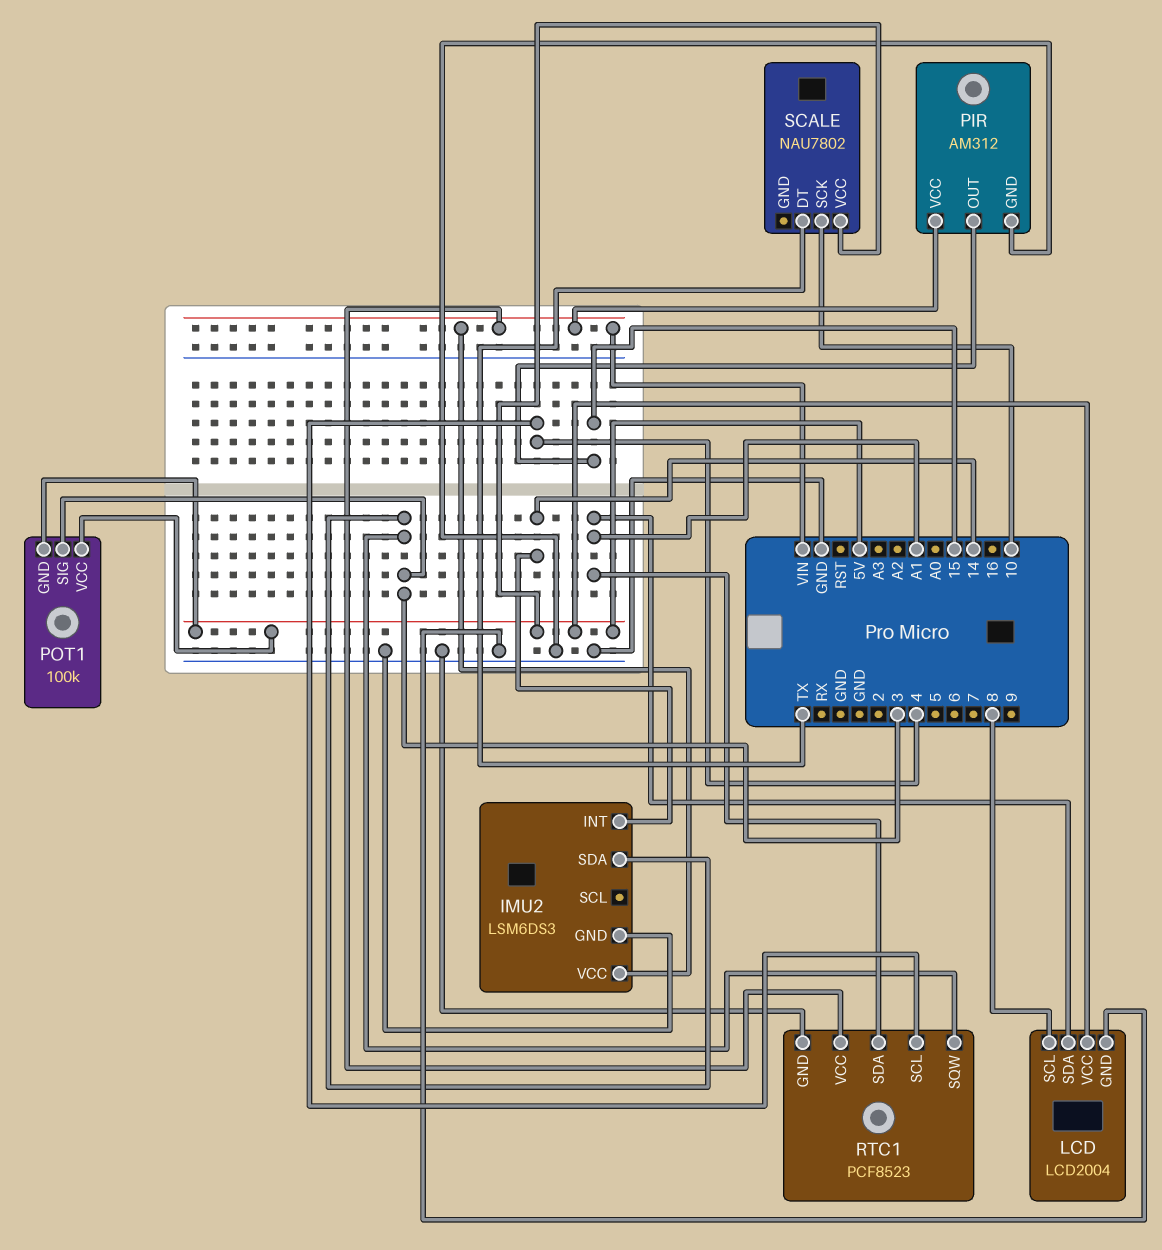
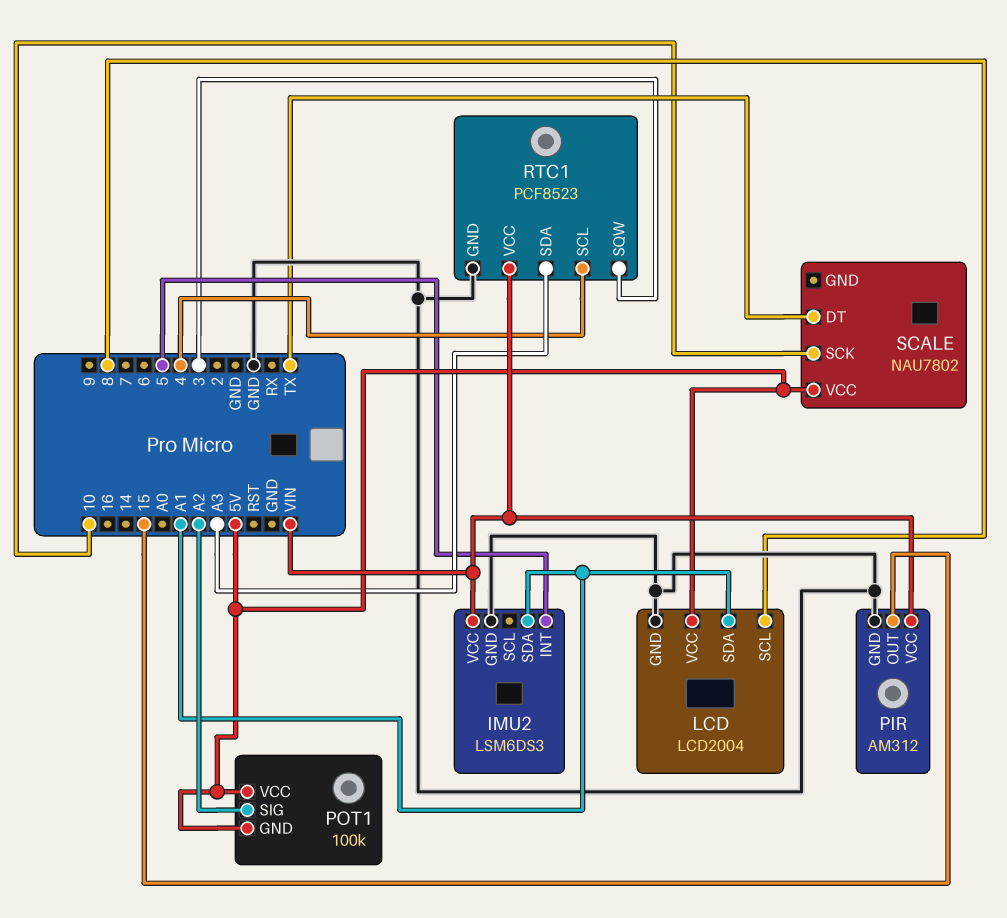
IMU2 pin INT: 14 -> 5
IMU2 pin SDA: 3 -> A1
POT1 pin SIG: 3 -> A2
RTC1 pin SDA: A1 -> A3

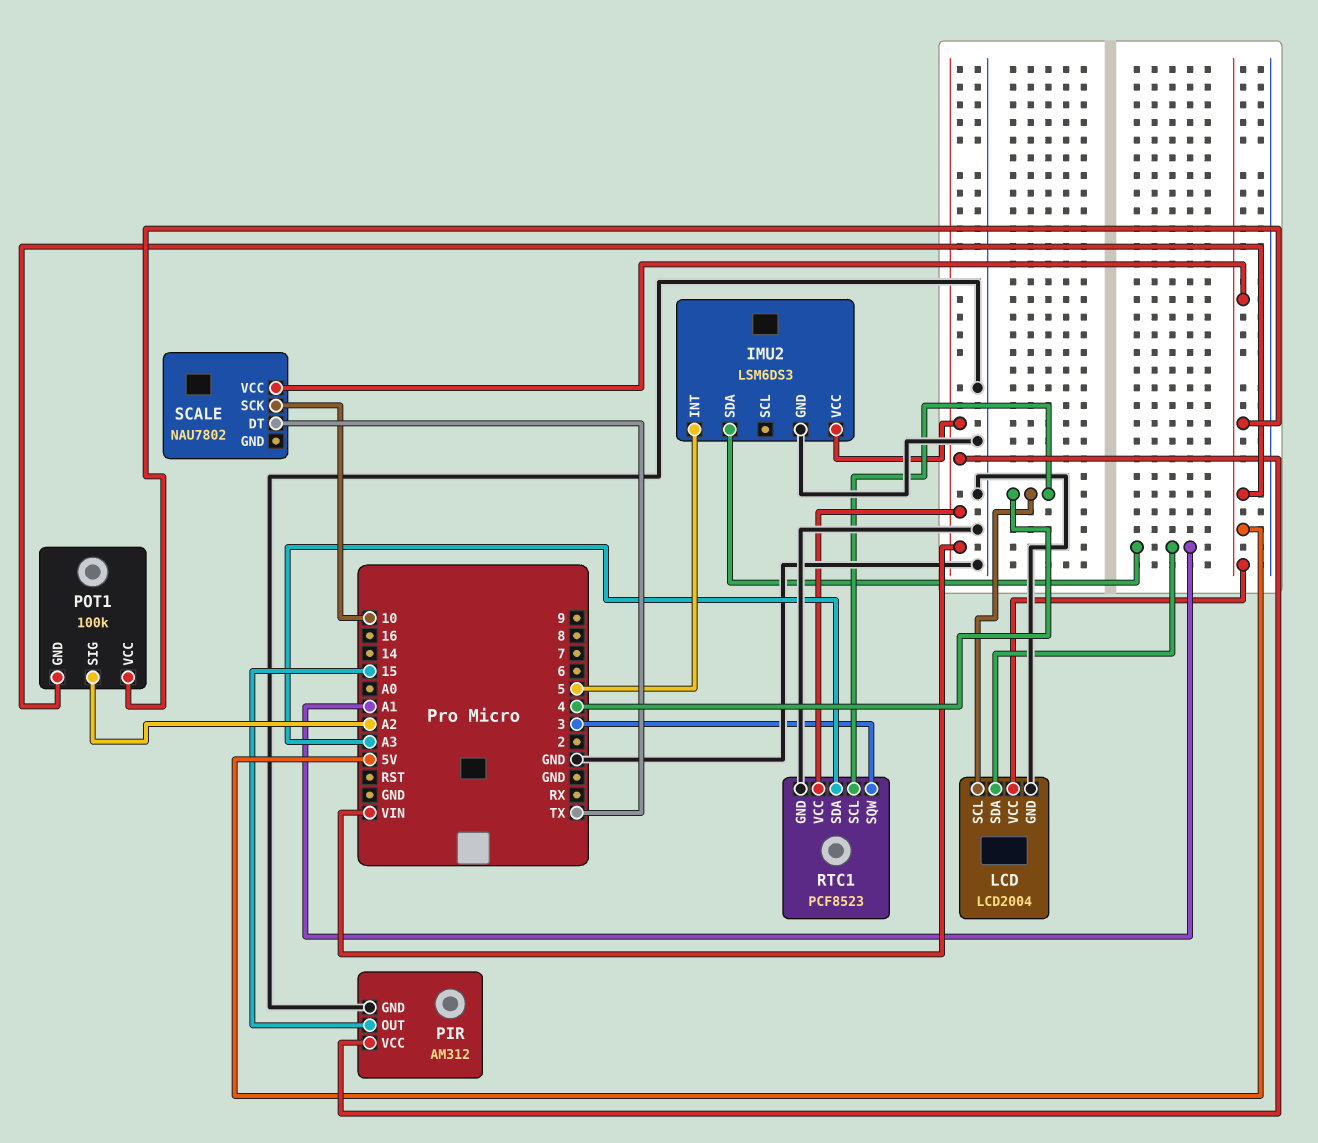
LCD pin SCL: 8 -> 4

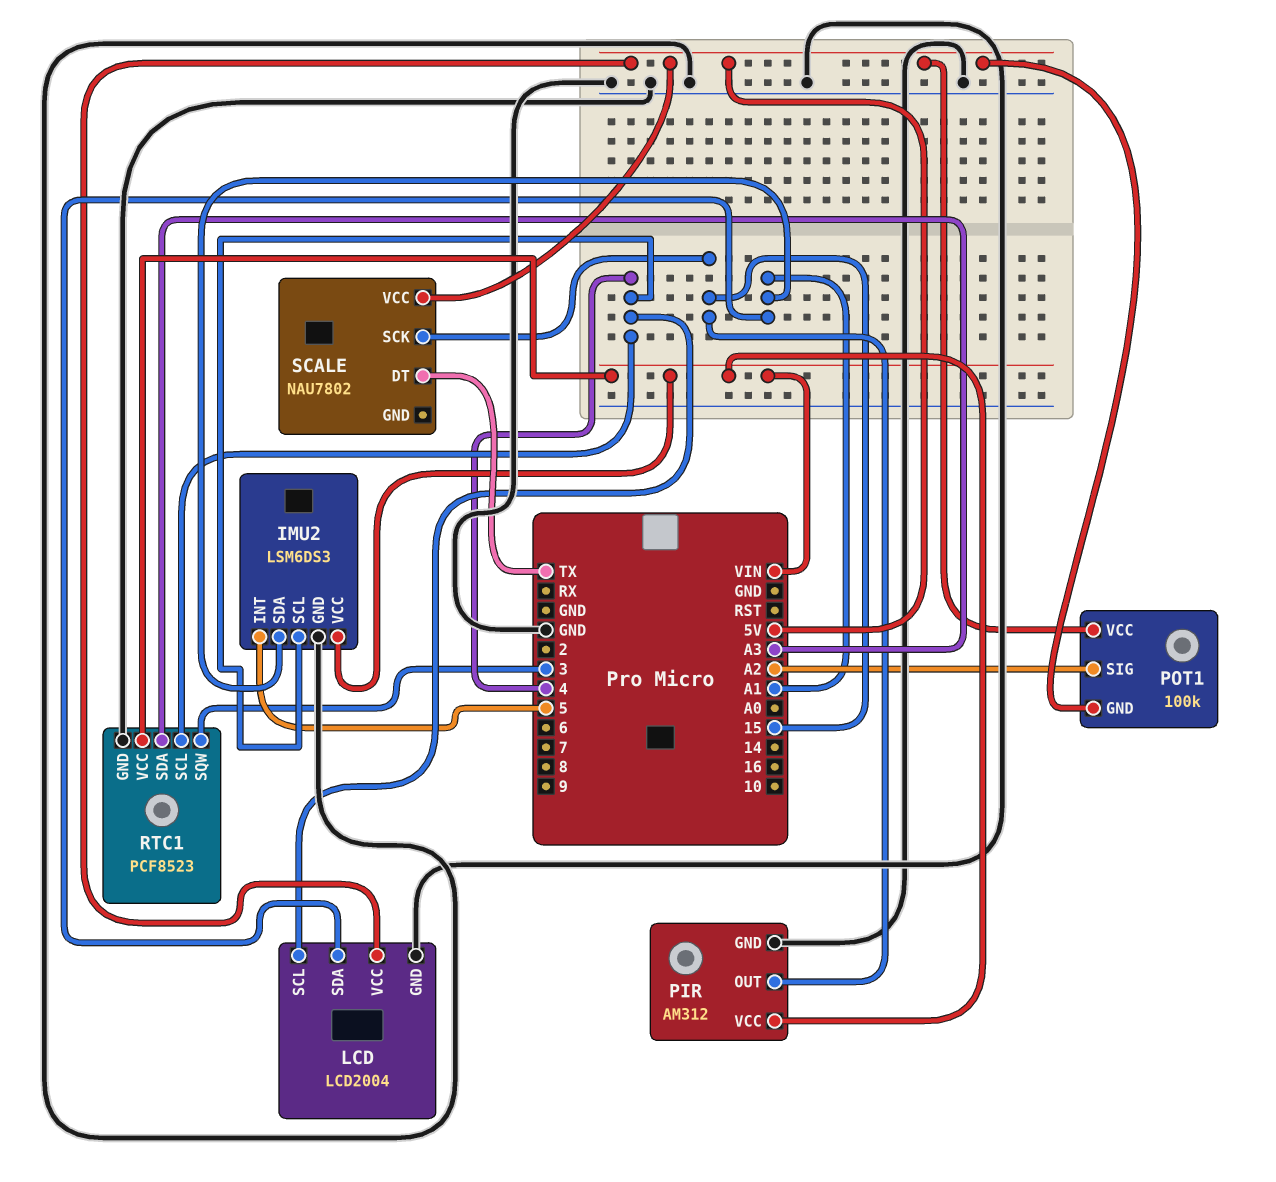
IMU2 pin SCL: none -> 4
SCALE pin SCK: 10 -> 15

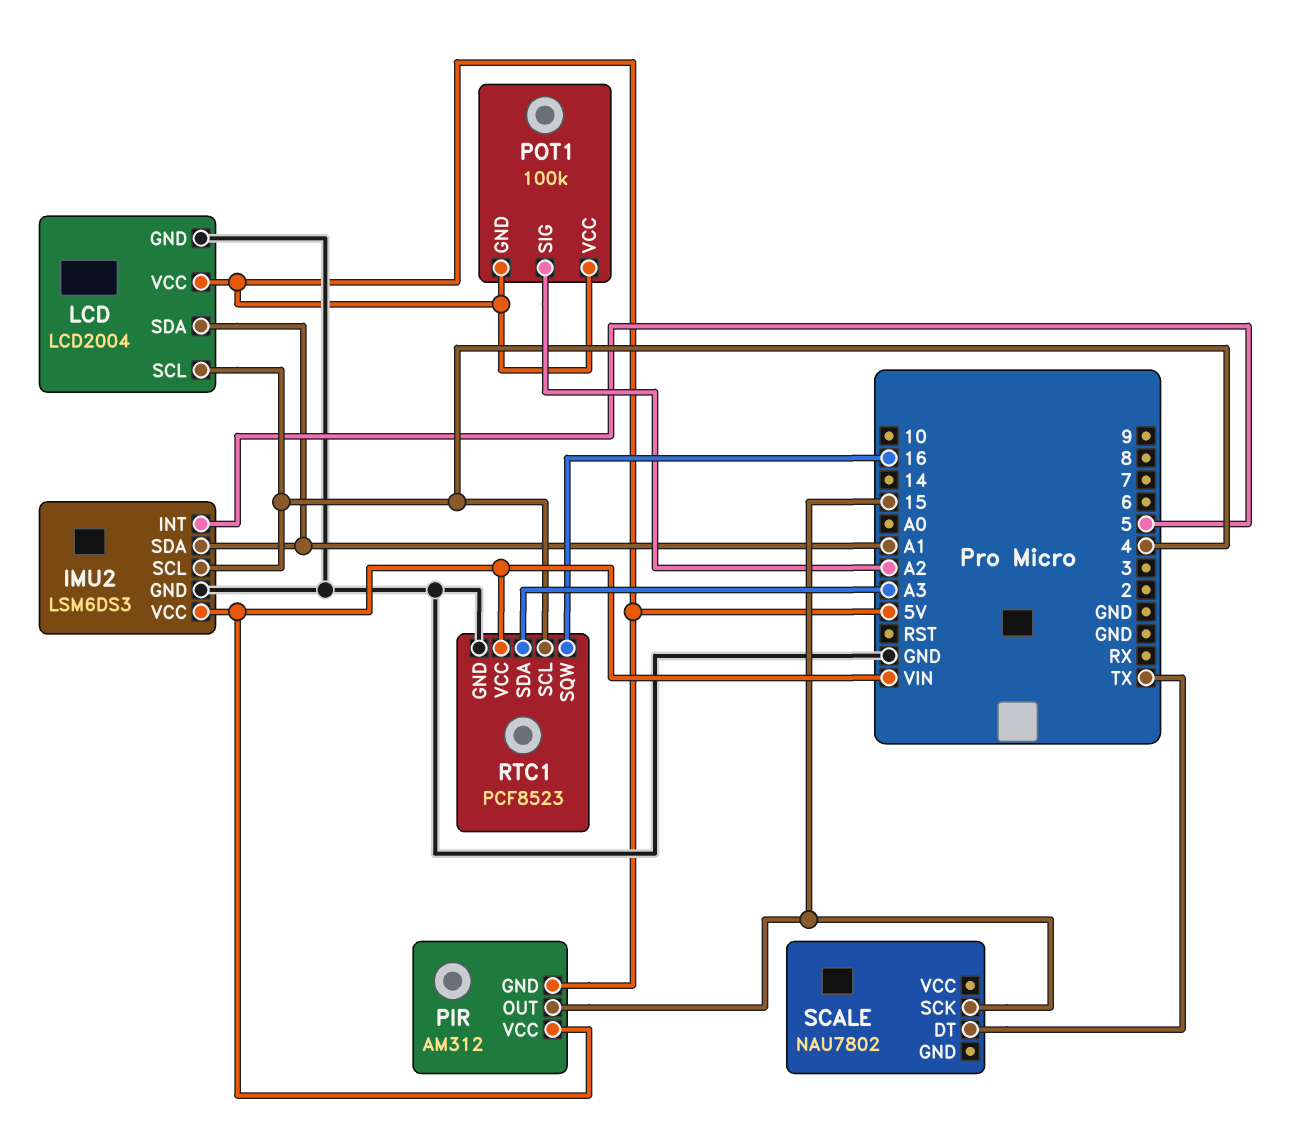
PIR pin GND: GND -> 5V
RTC1 pin SQW: 3 -> 16
SCALE pin VCC: 5V -> none

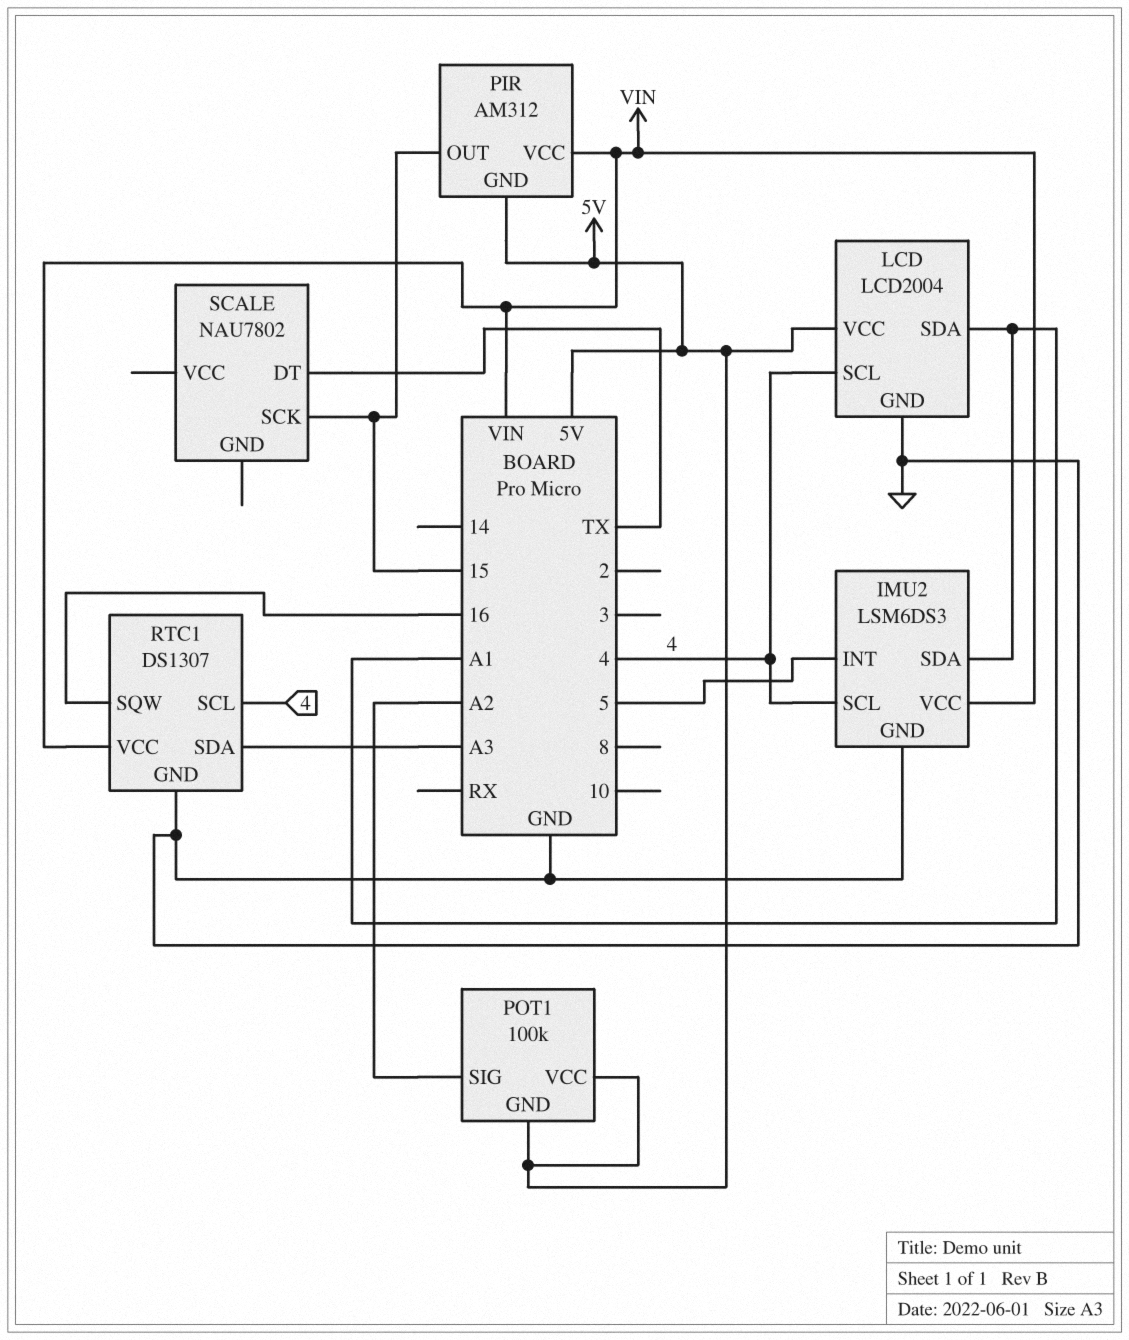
RTC1: PCF8523 -> DS1307

